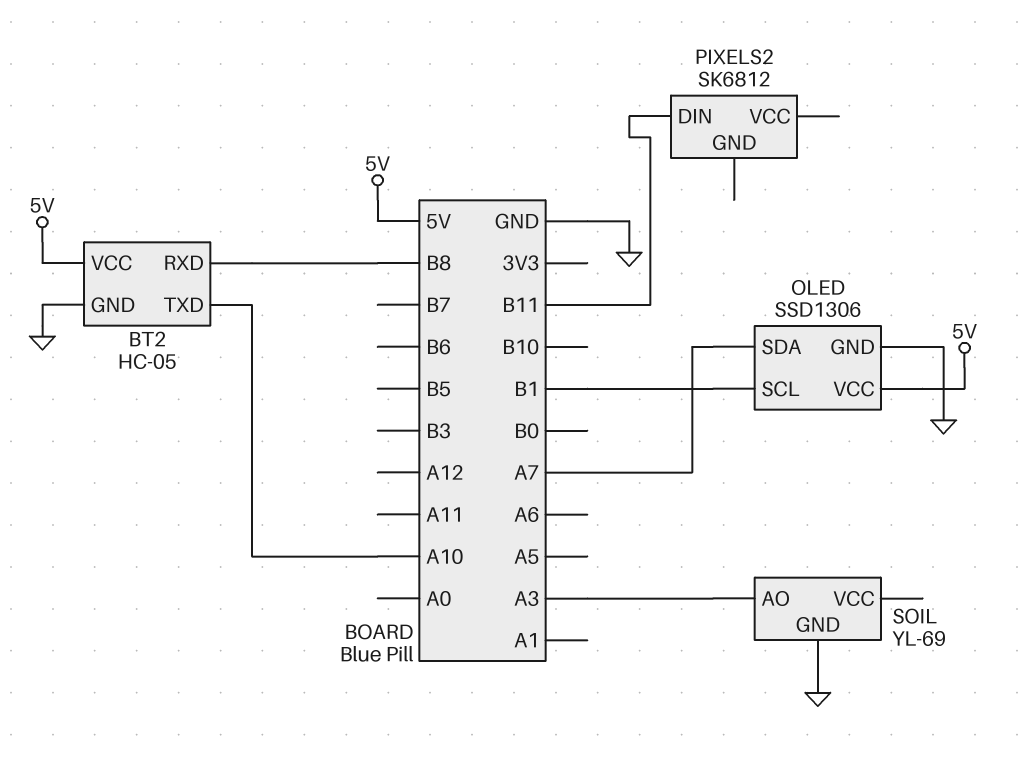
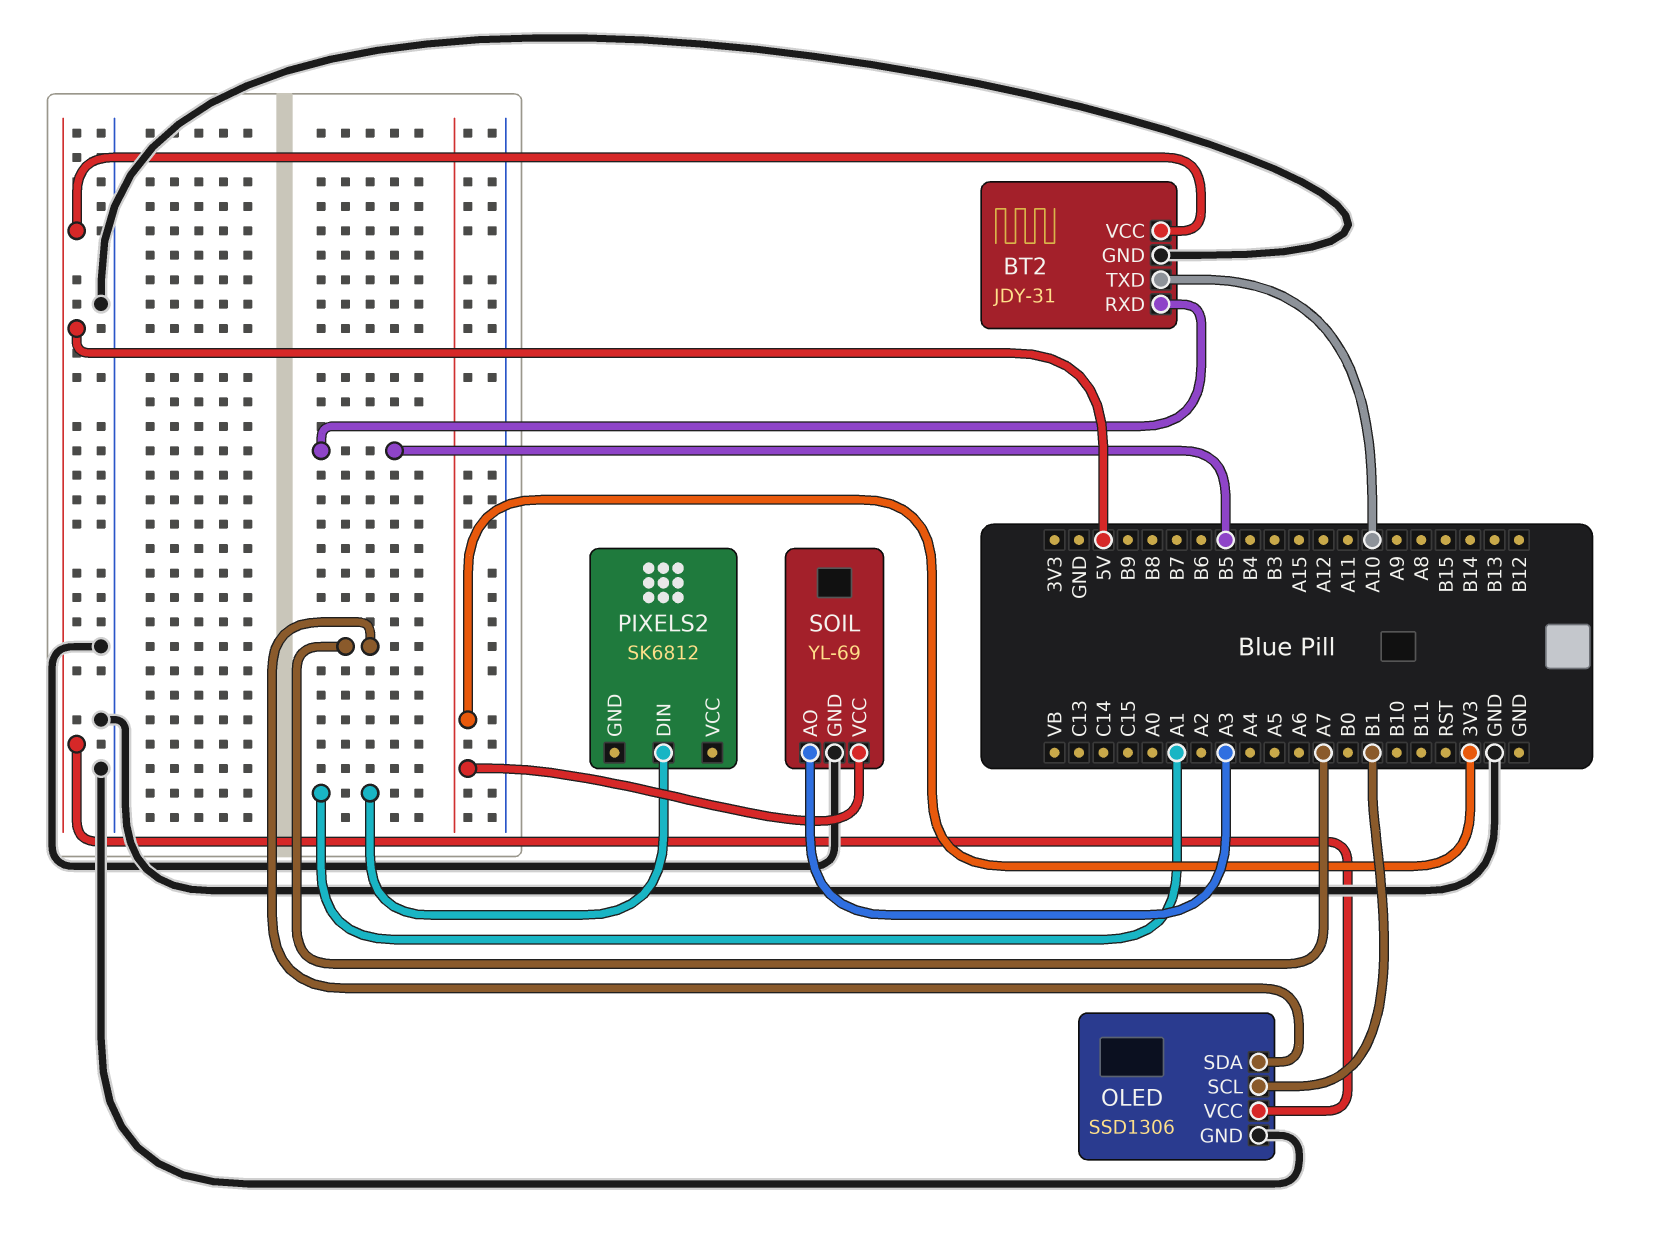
BT2: HC-05 -> JDY-31
BT2 pin RXD: B8 -> B5
PIXELS2 pin DIN: B11 -> A1
SOIL pin VCC: none -> 3V3

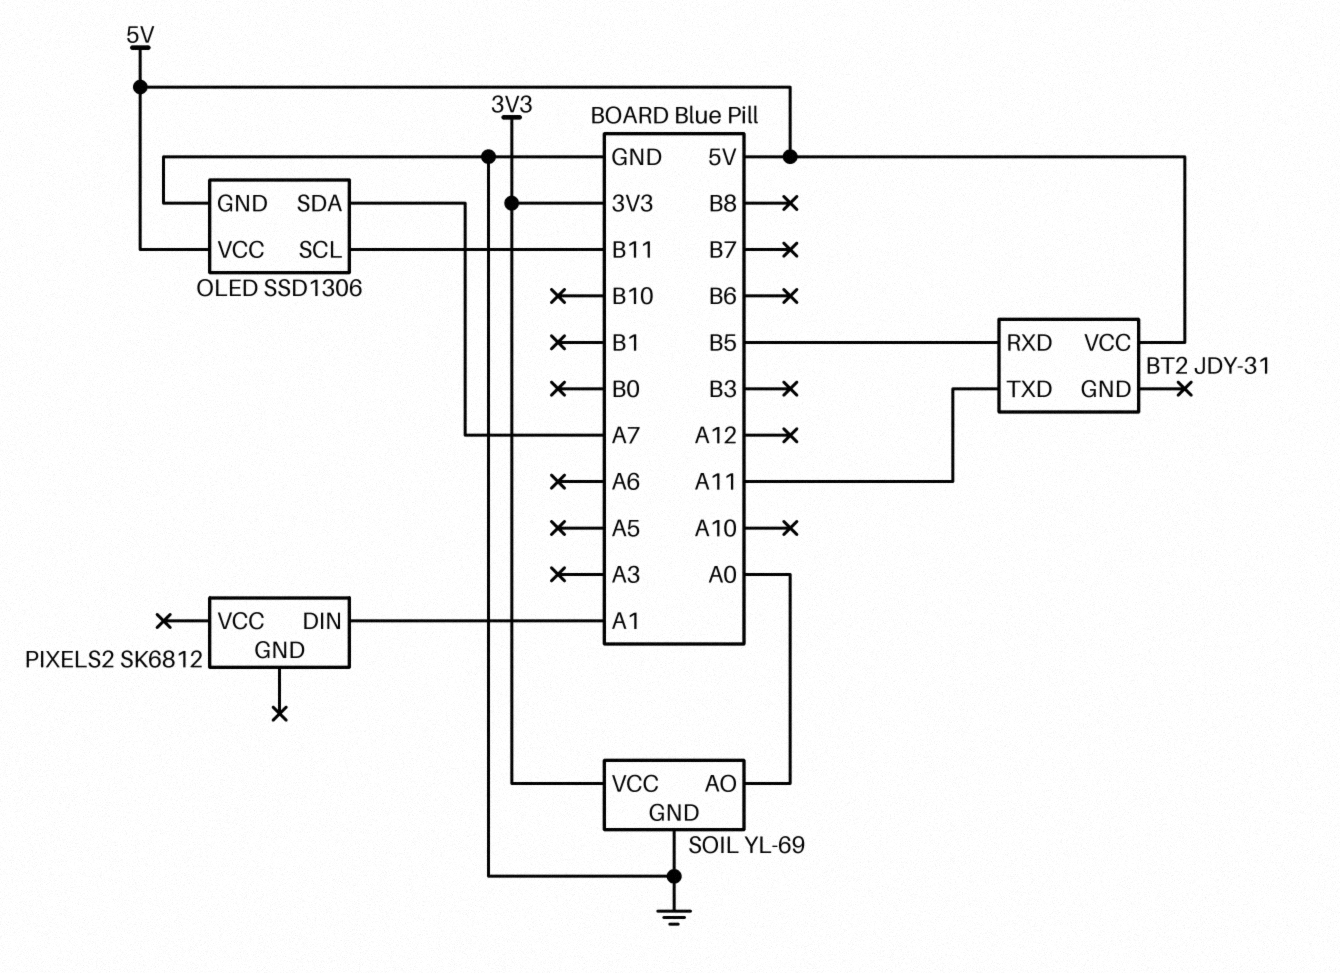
BT2 pin GND: GND -> none
BT2 pin TXD: A10 -> A11
OLED pin SCL: B1 -> B11
SOIL pin AO: A3 -> A0

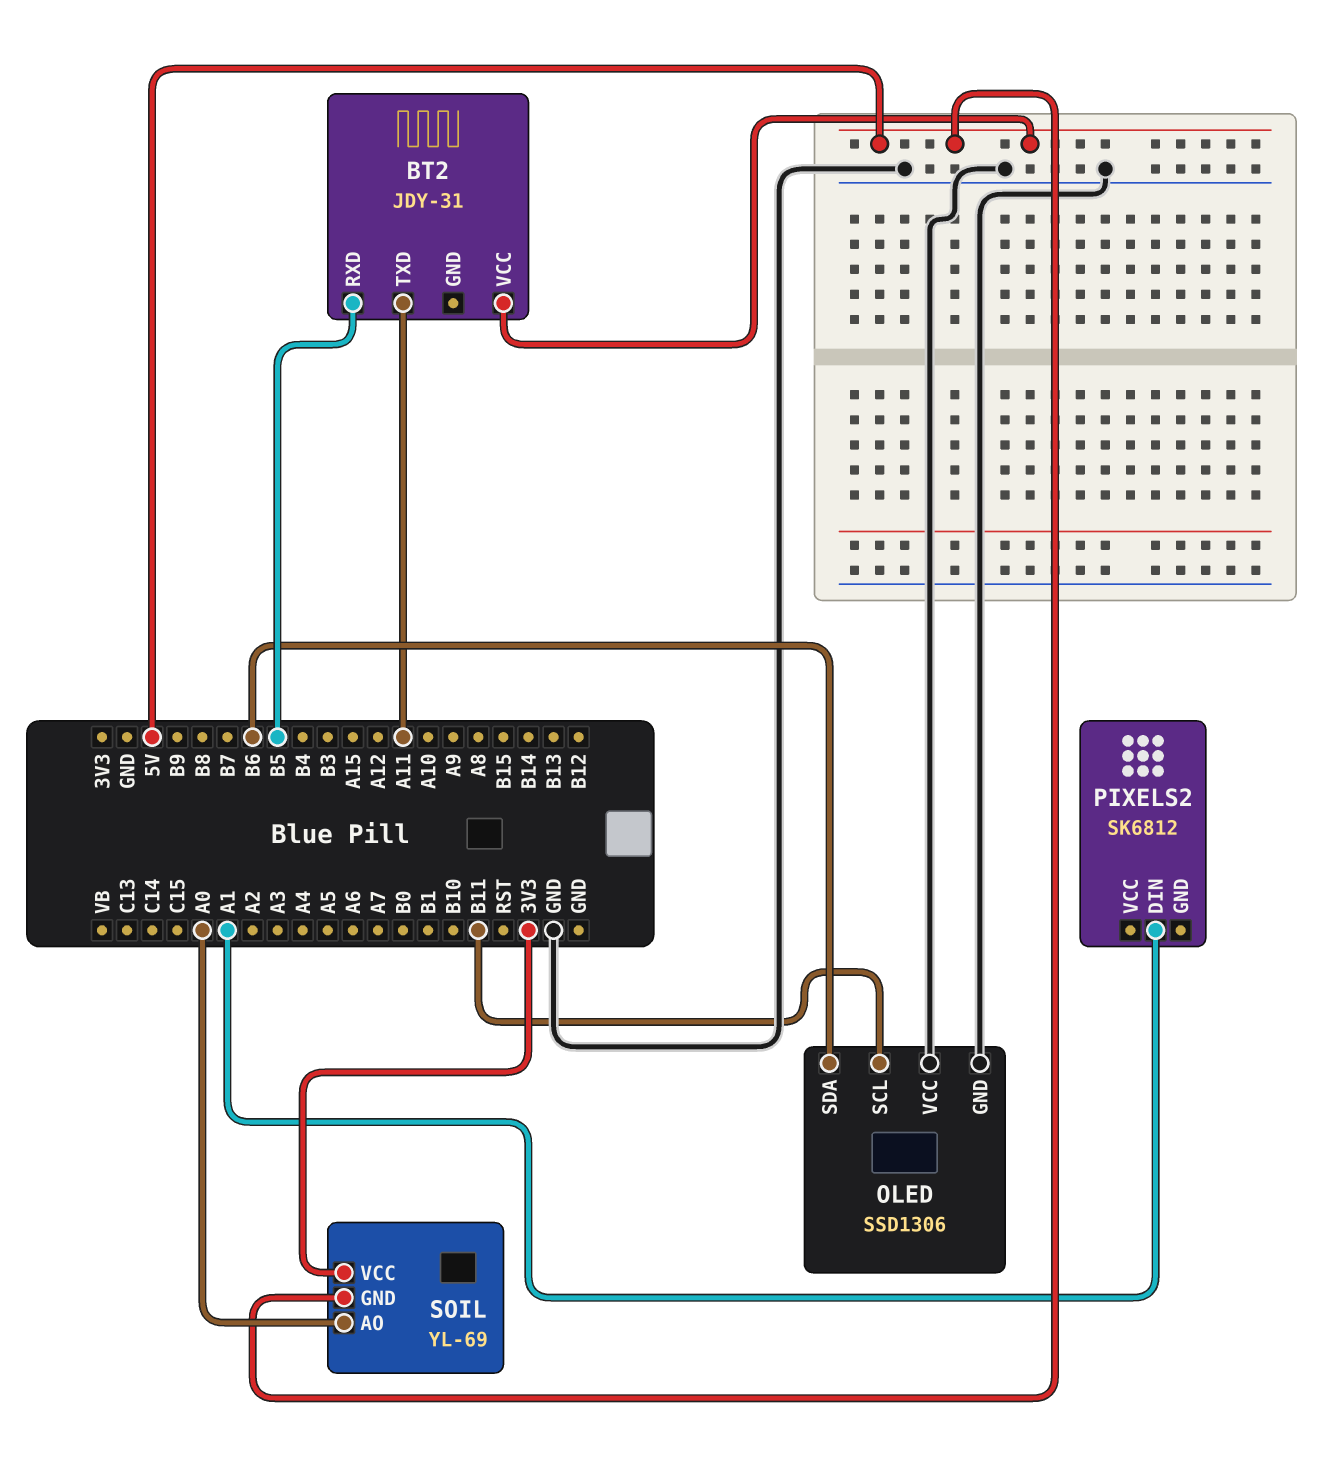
OLED pin SDA: A7 -> B6
OLED pin VCC: 5V -> GND
SOIL pin GND: GND -> 5V

